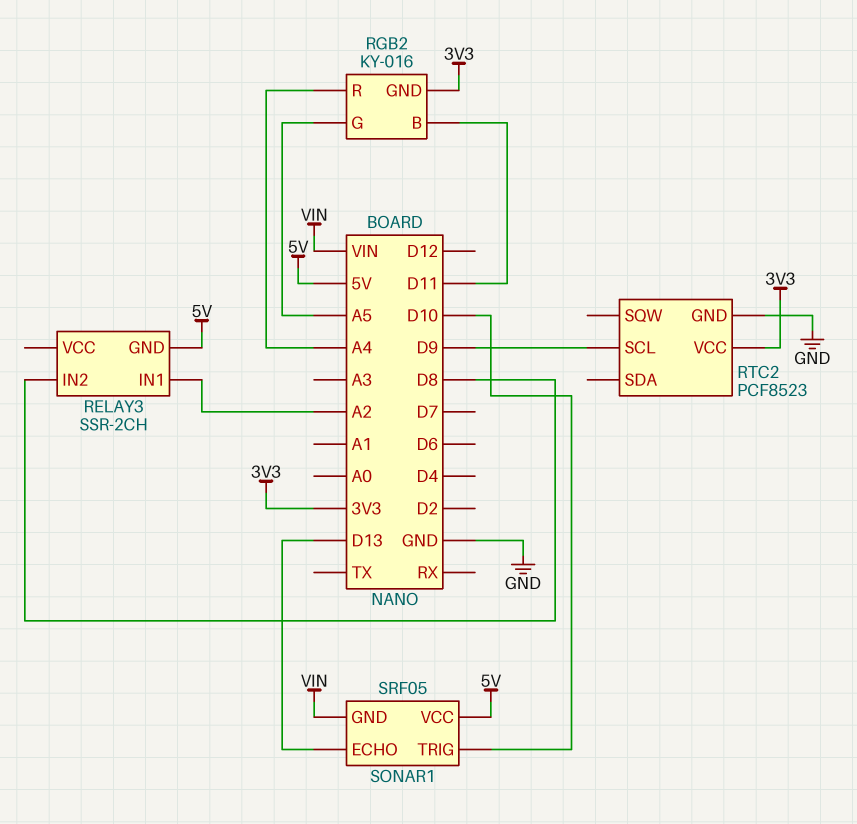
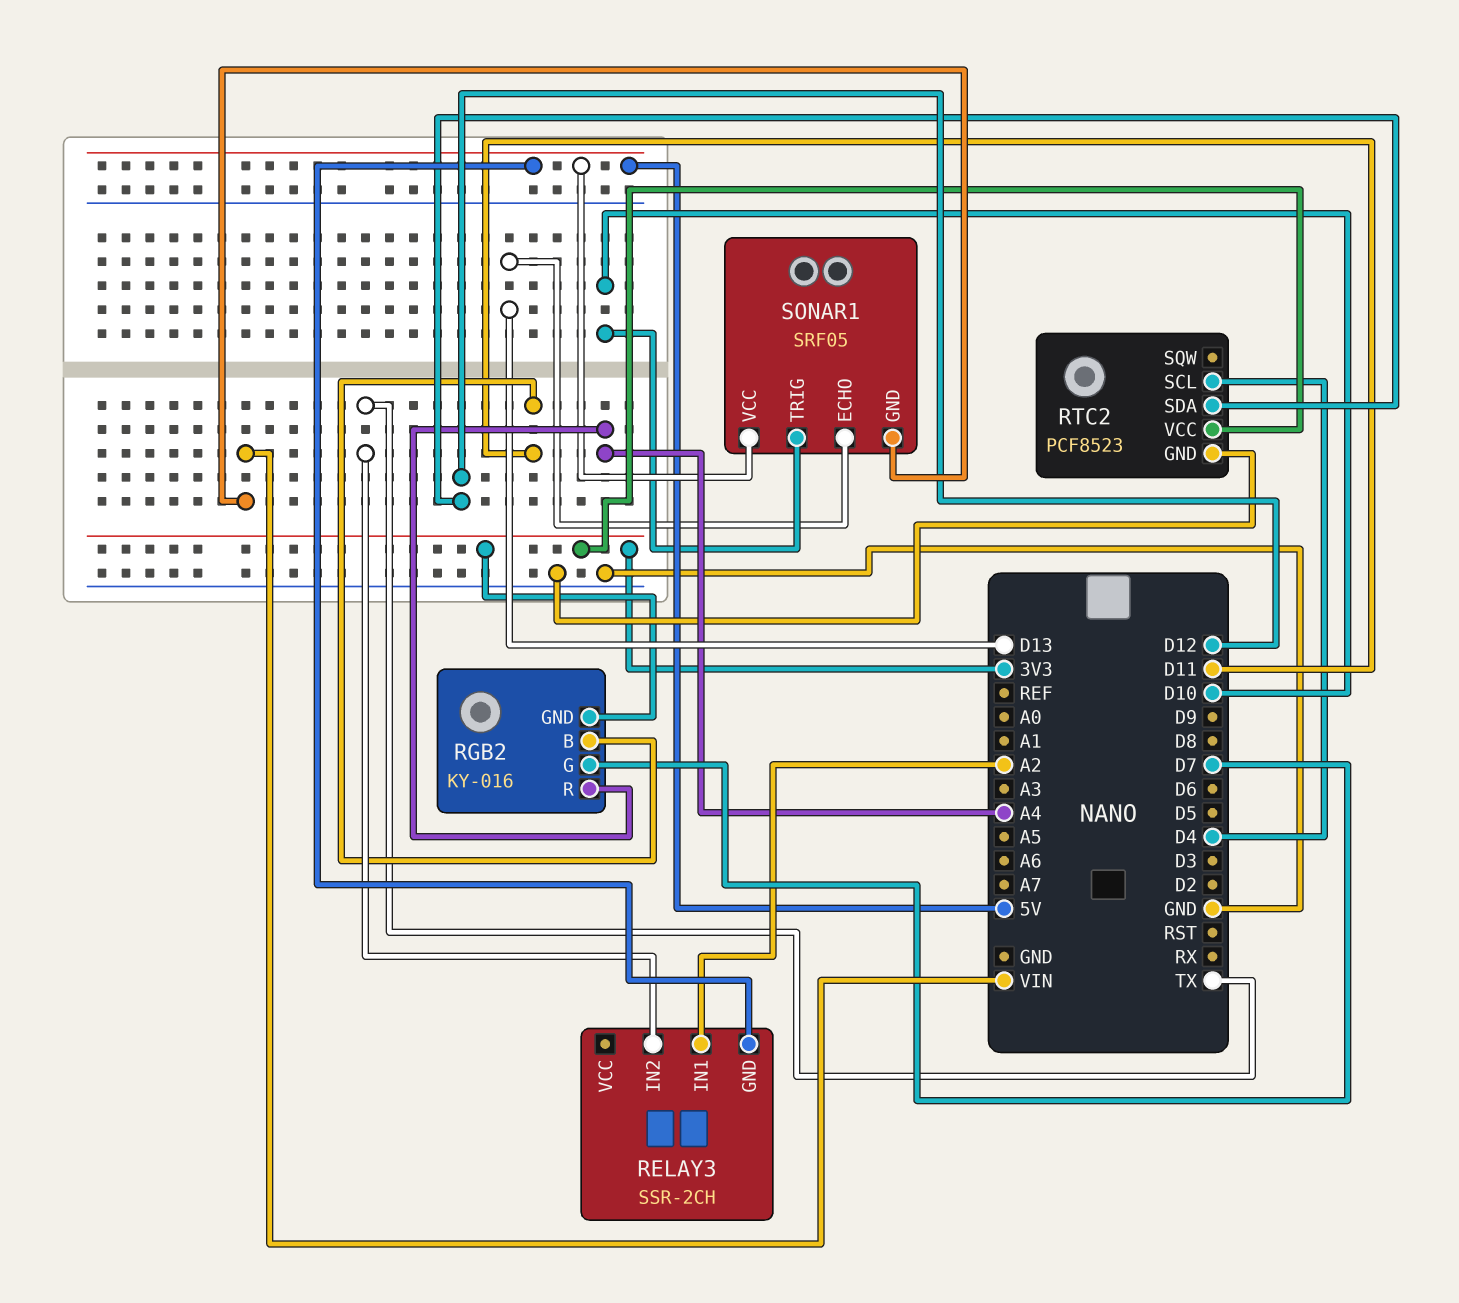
RELAY3 pin IN2: D8 -> TX
RGB2 pin G: A5 -> D7
RTC2 pin SCL: D9 -> D4
RTC2 pin SDA: none -> D12

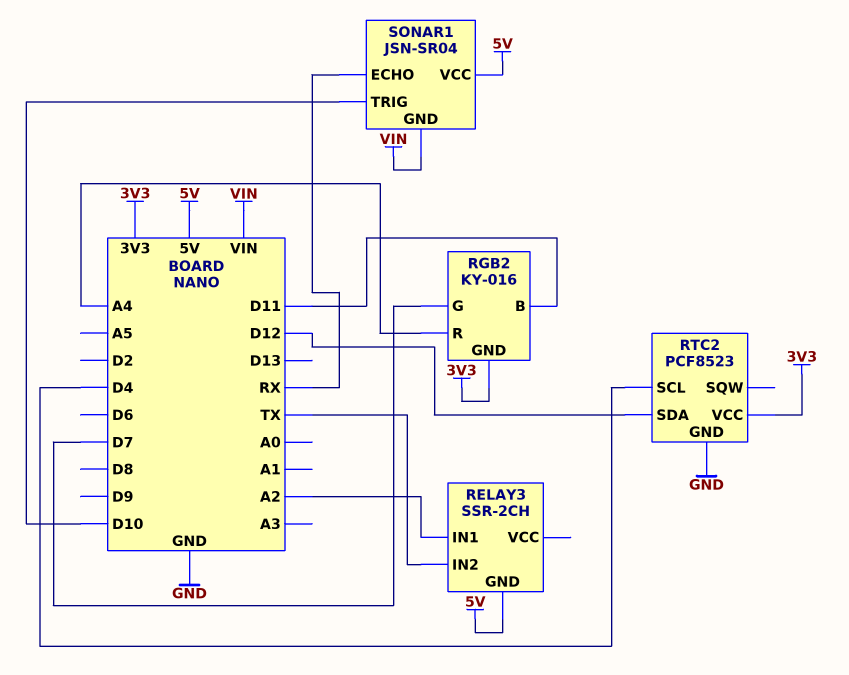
SONAR1: SRF05 -> JSN-SR04
SONAR1 pin ECHO: D13 -> RX

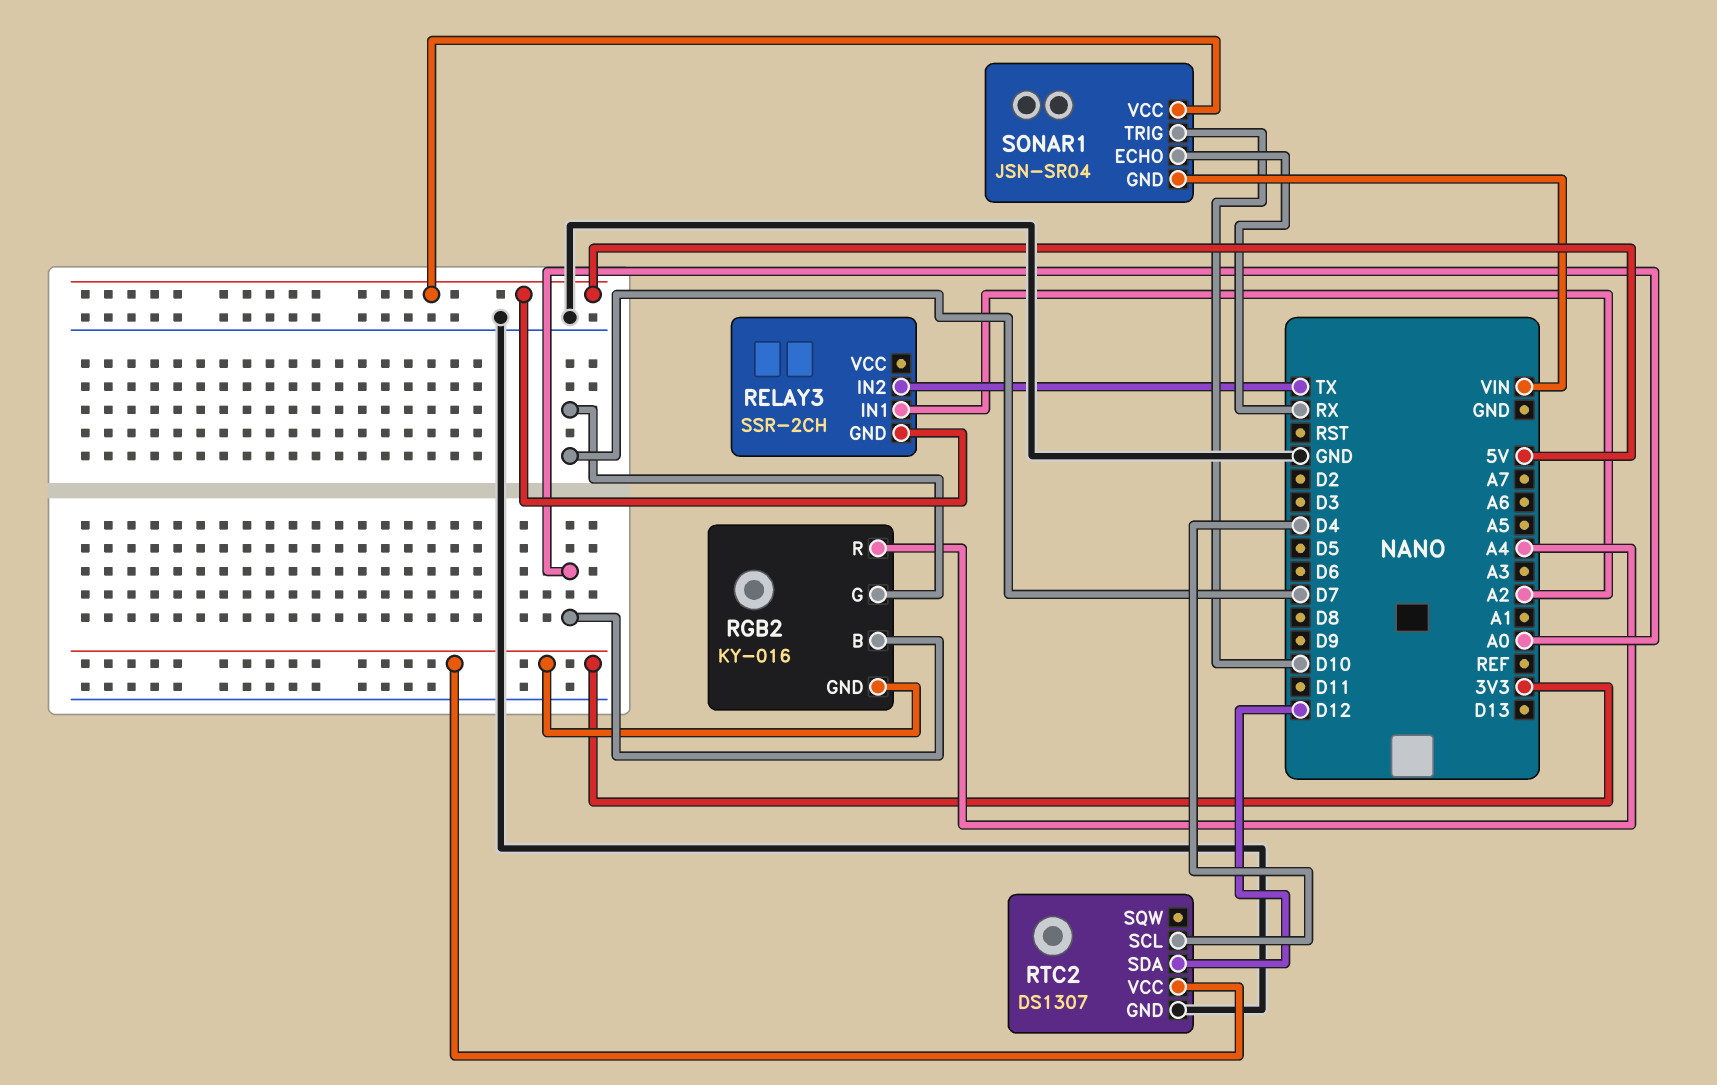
RGB2 pin B: D11 -> A0
RTC2: PCF8523 -> DS1307

